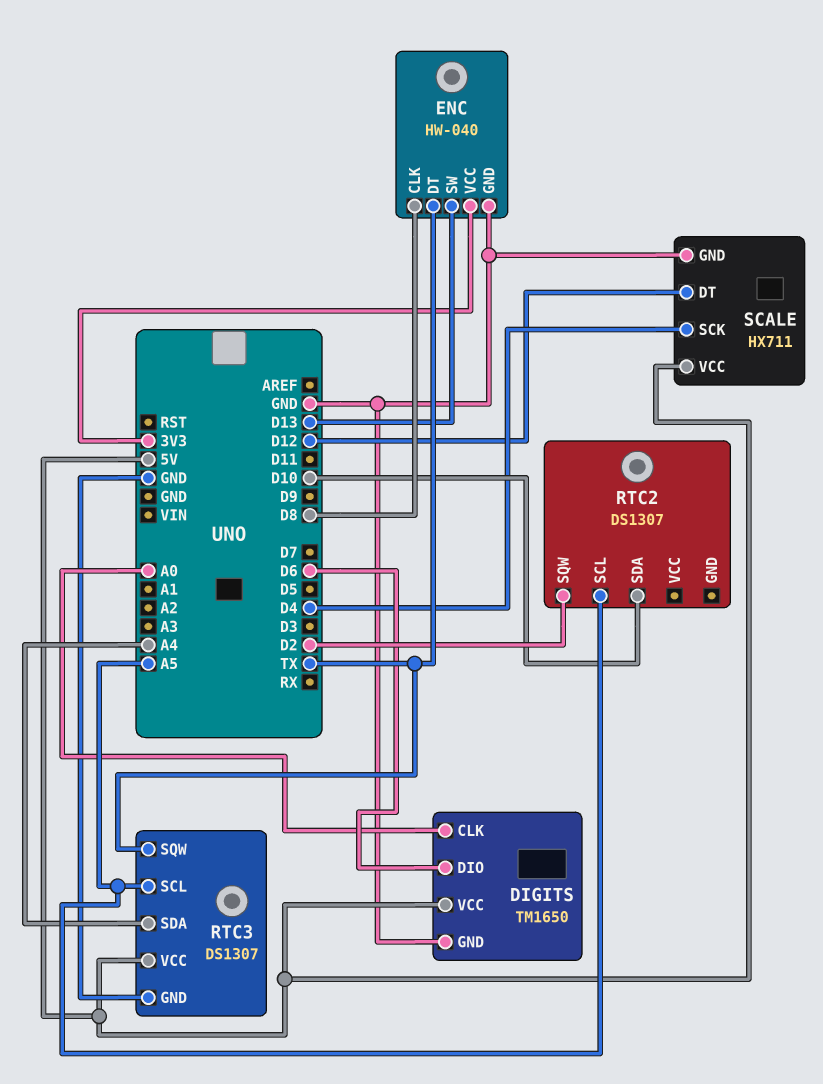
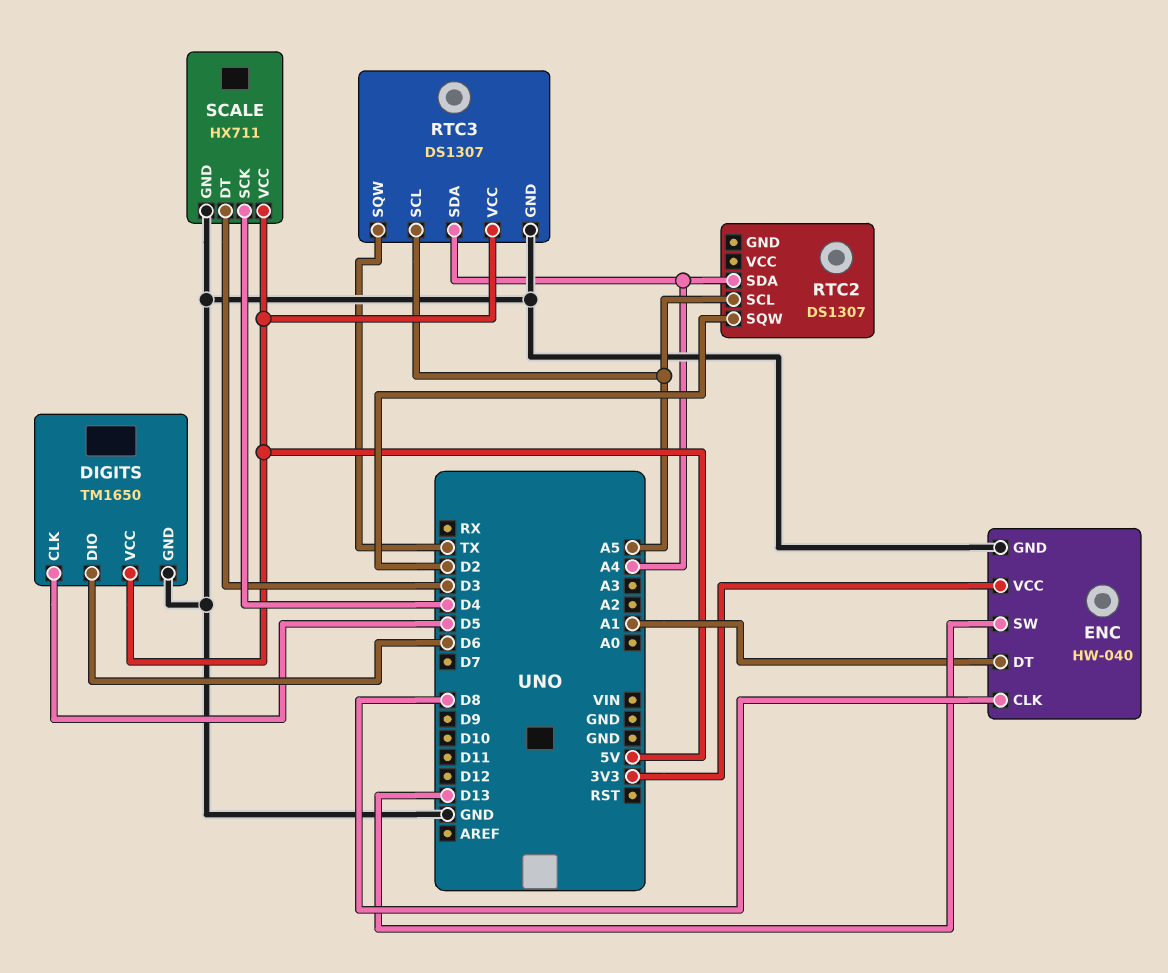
DIGITS pin CLK: A0 -> D5
ENC pin DT: TX -> A1
RTC2 pin SDA: D10 -> A4
SCALE pin DT: D12 -> D3

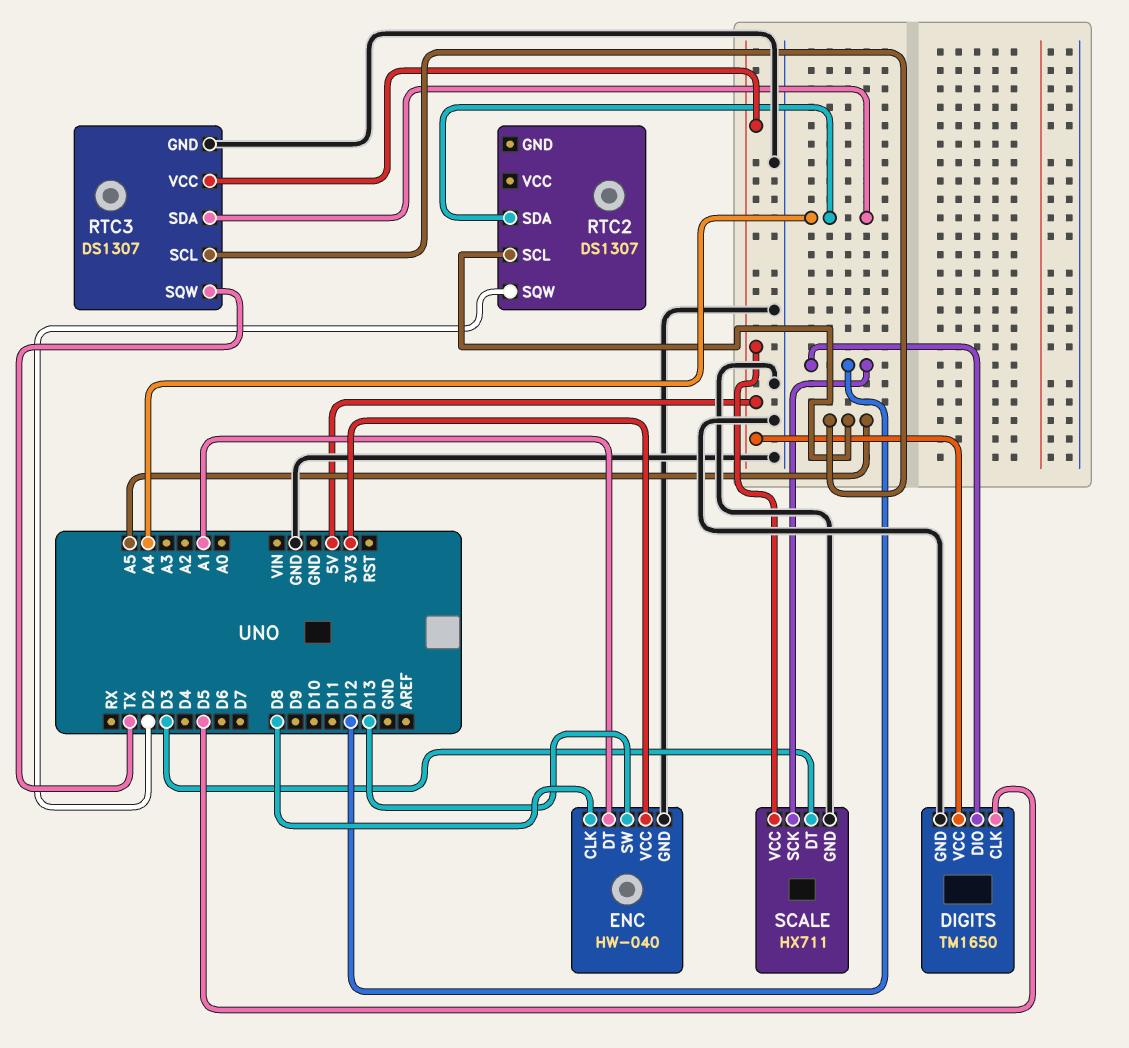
DIGITS pin DIO: D6 -> D12
SCALE pin SCK: D4 -> D12

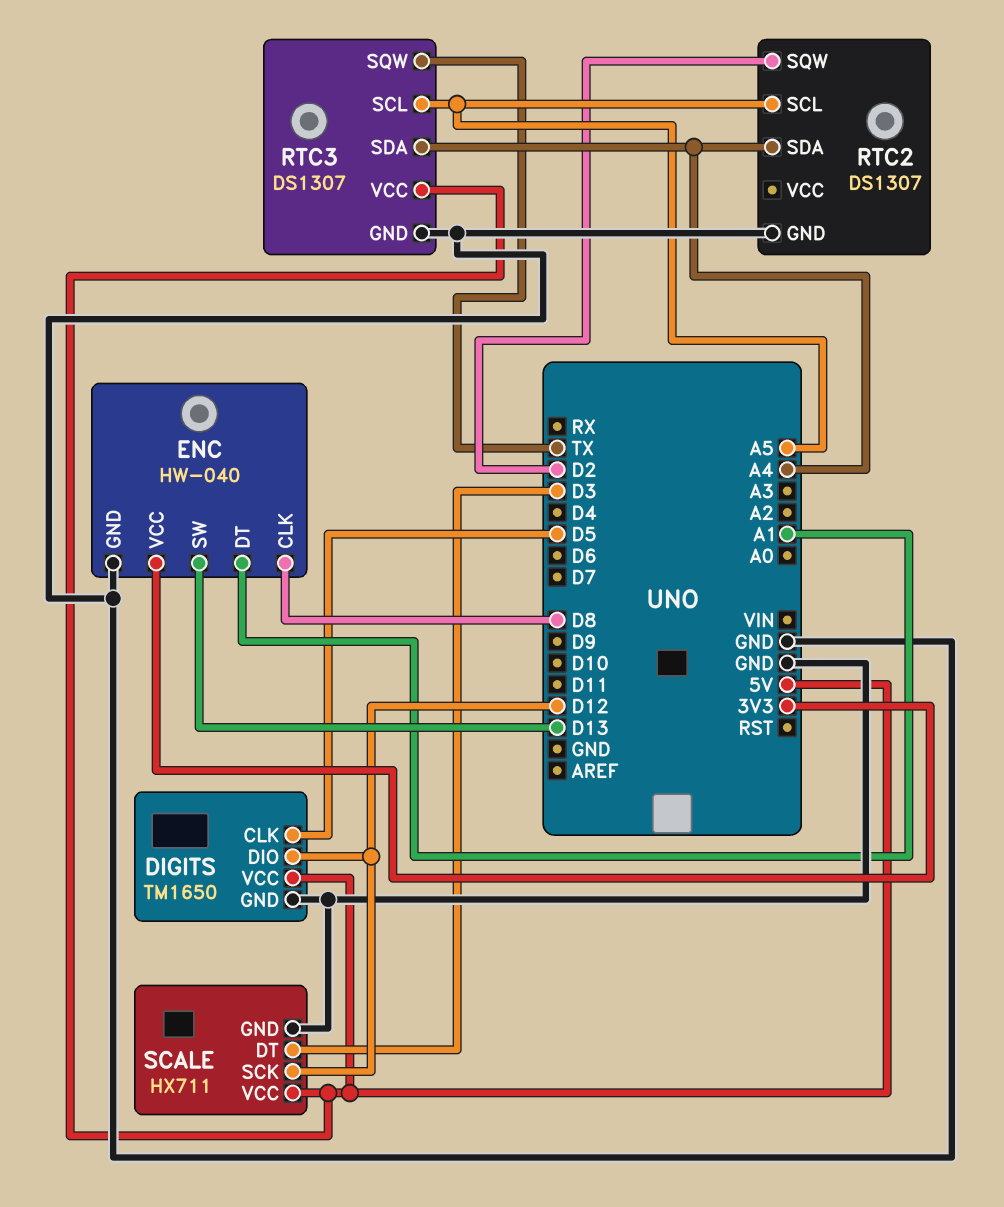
RTC2 pin GND: none -> GND

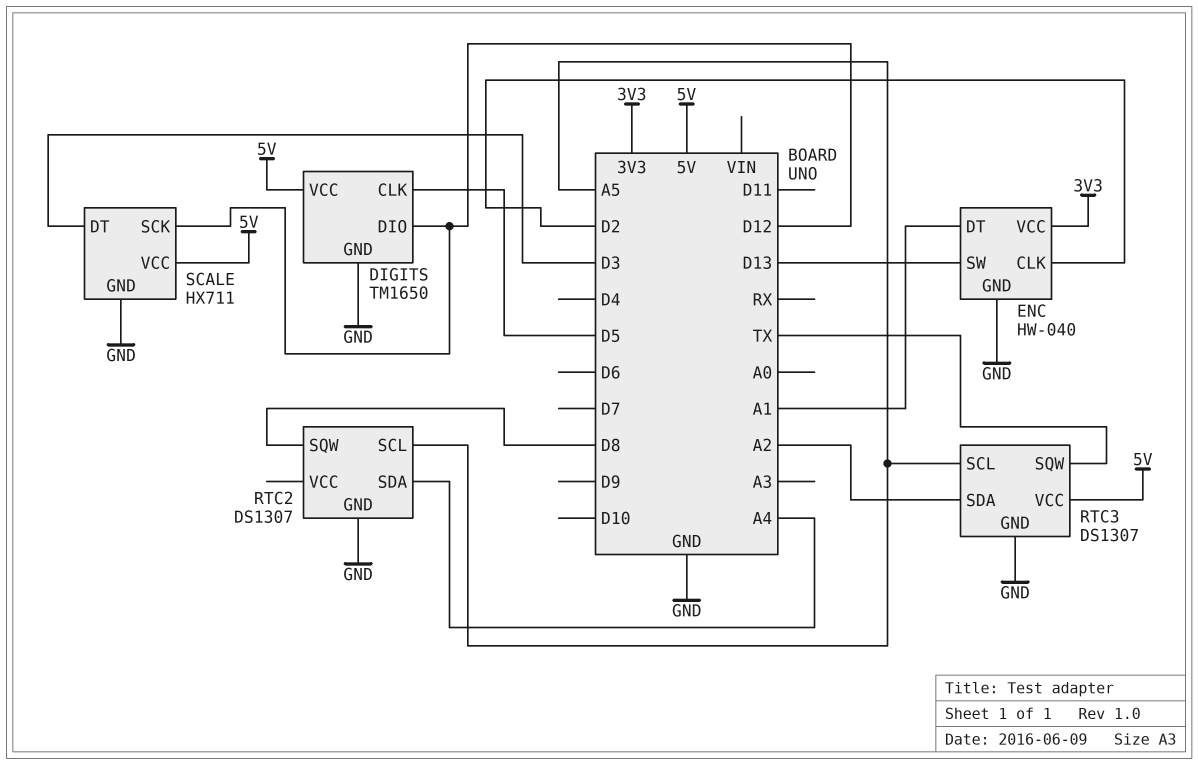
ENC pin CLK: D8 -> D2
RTC2 pin SQW: D2 -> D8
RTC3 pin SDA: A4 -> A2

